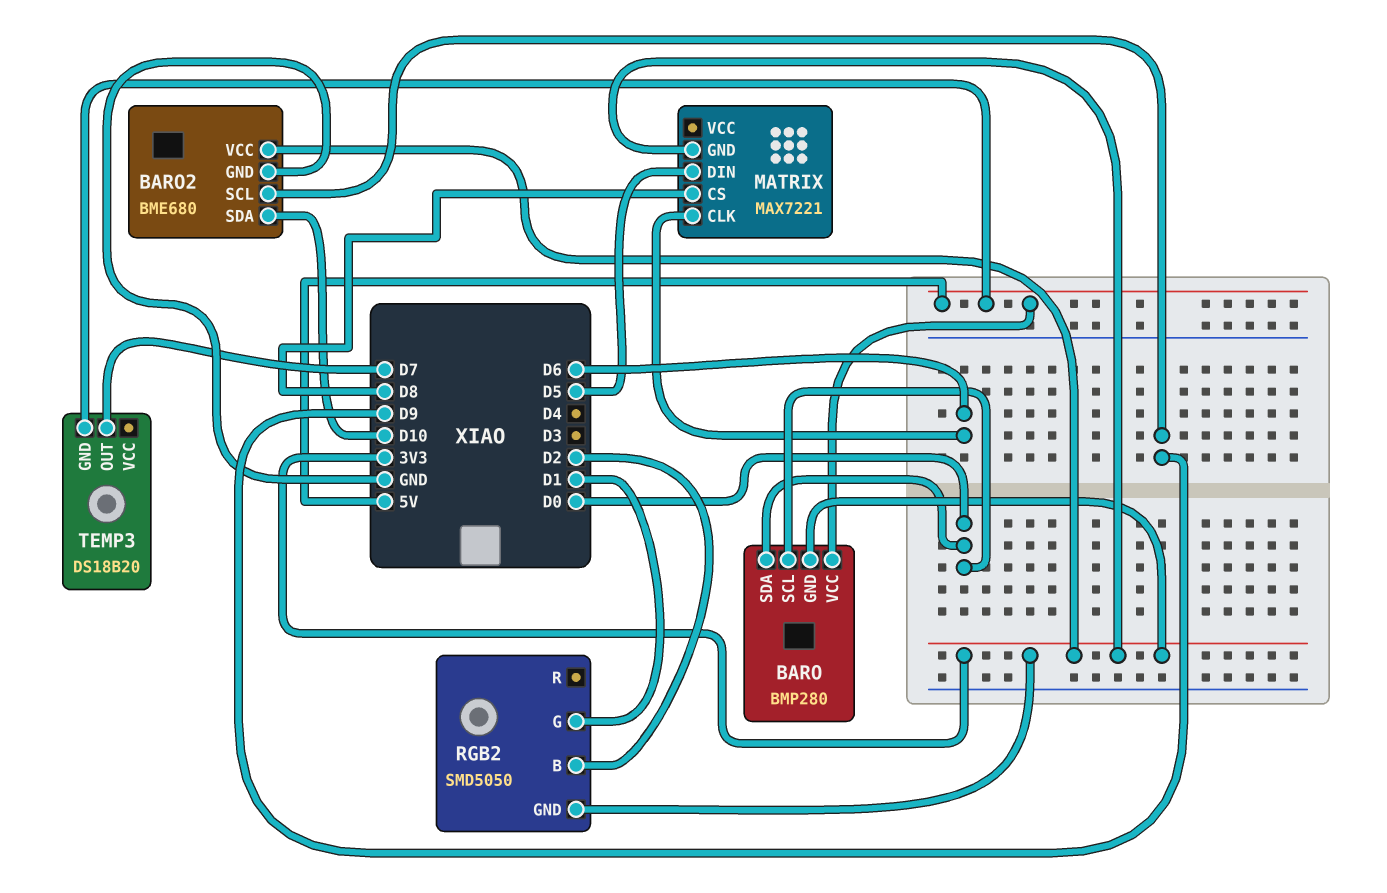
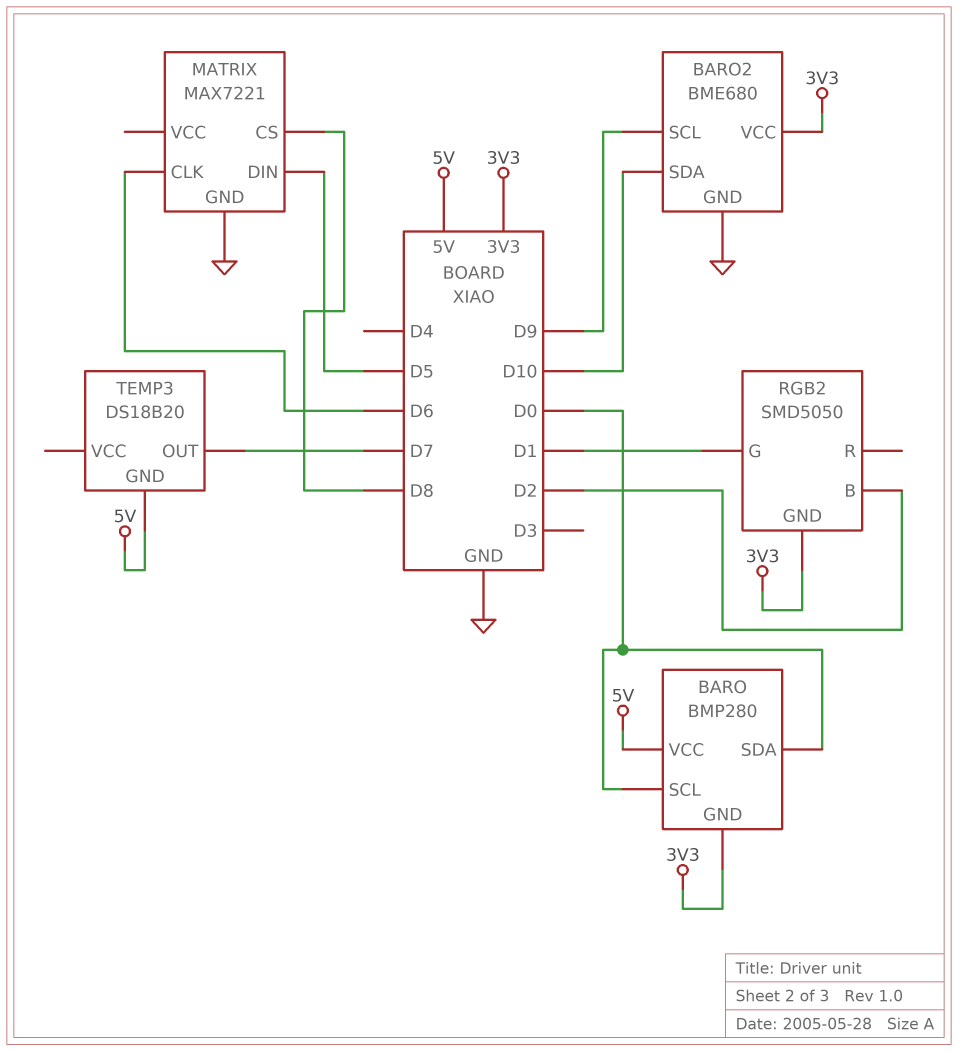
MATRIX pin GND: 3V3 -> GND

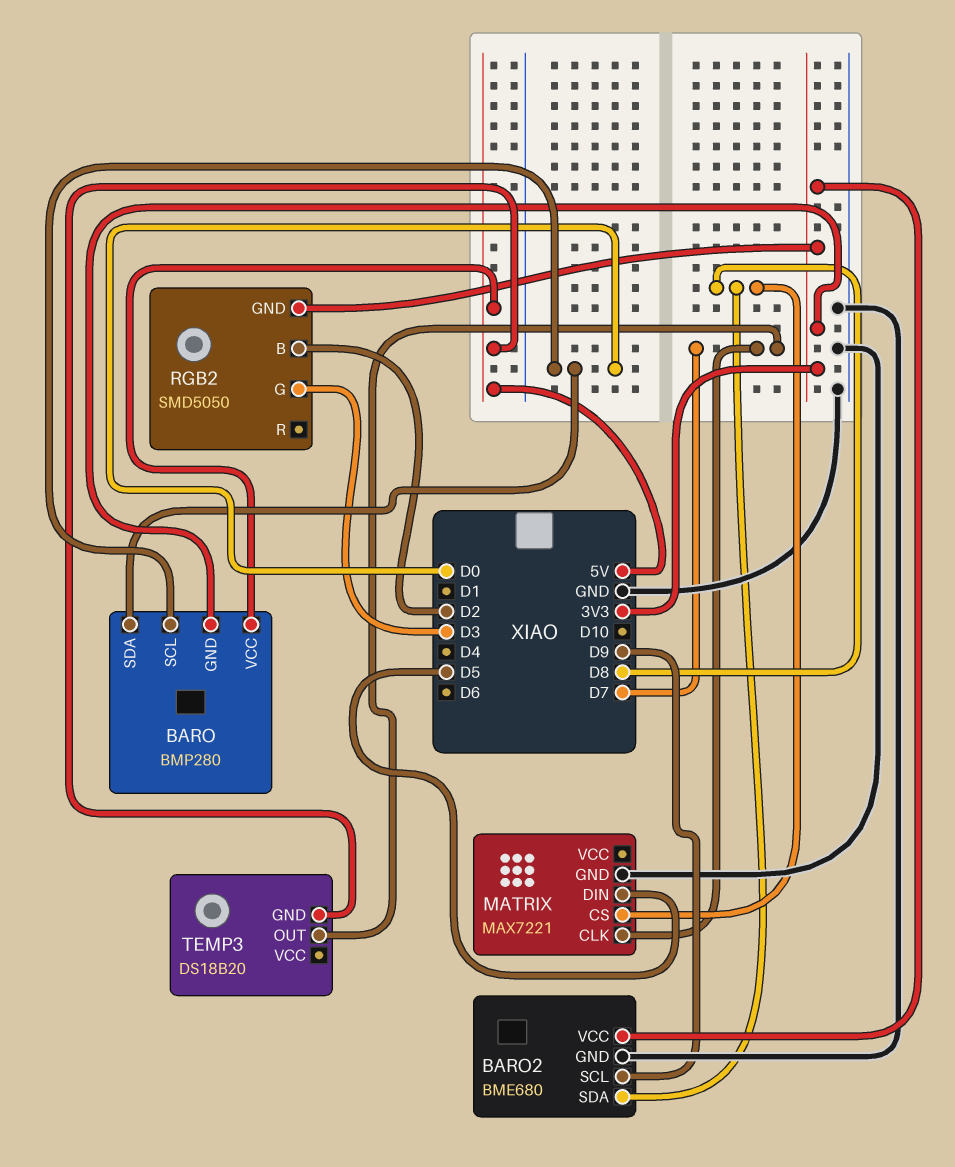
BARO2 pin SDA: D10 -> D8
MATRIX pin CLK: D6 -> D7
RGB2 pin G: D1 -> D3

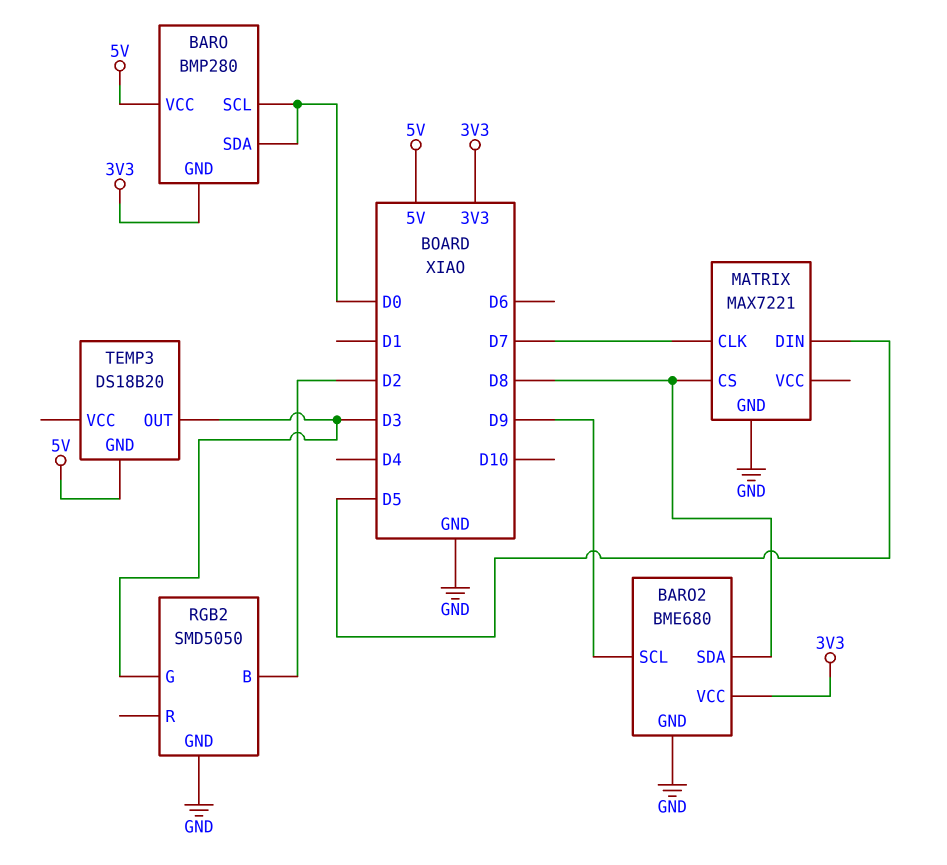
RGB2 pin GND: 3V3 -> GND
TEMP3 pin OUT: D7 -> D3

